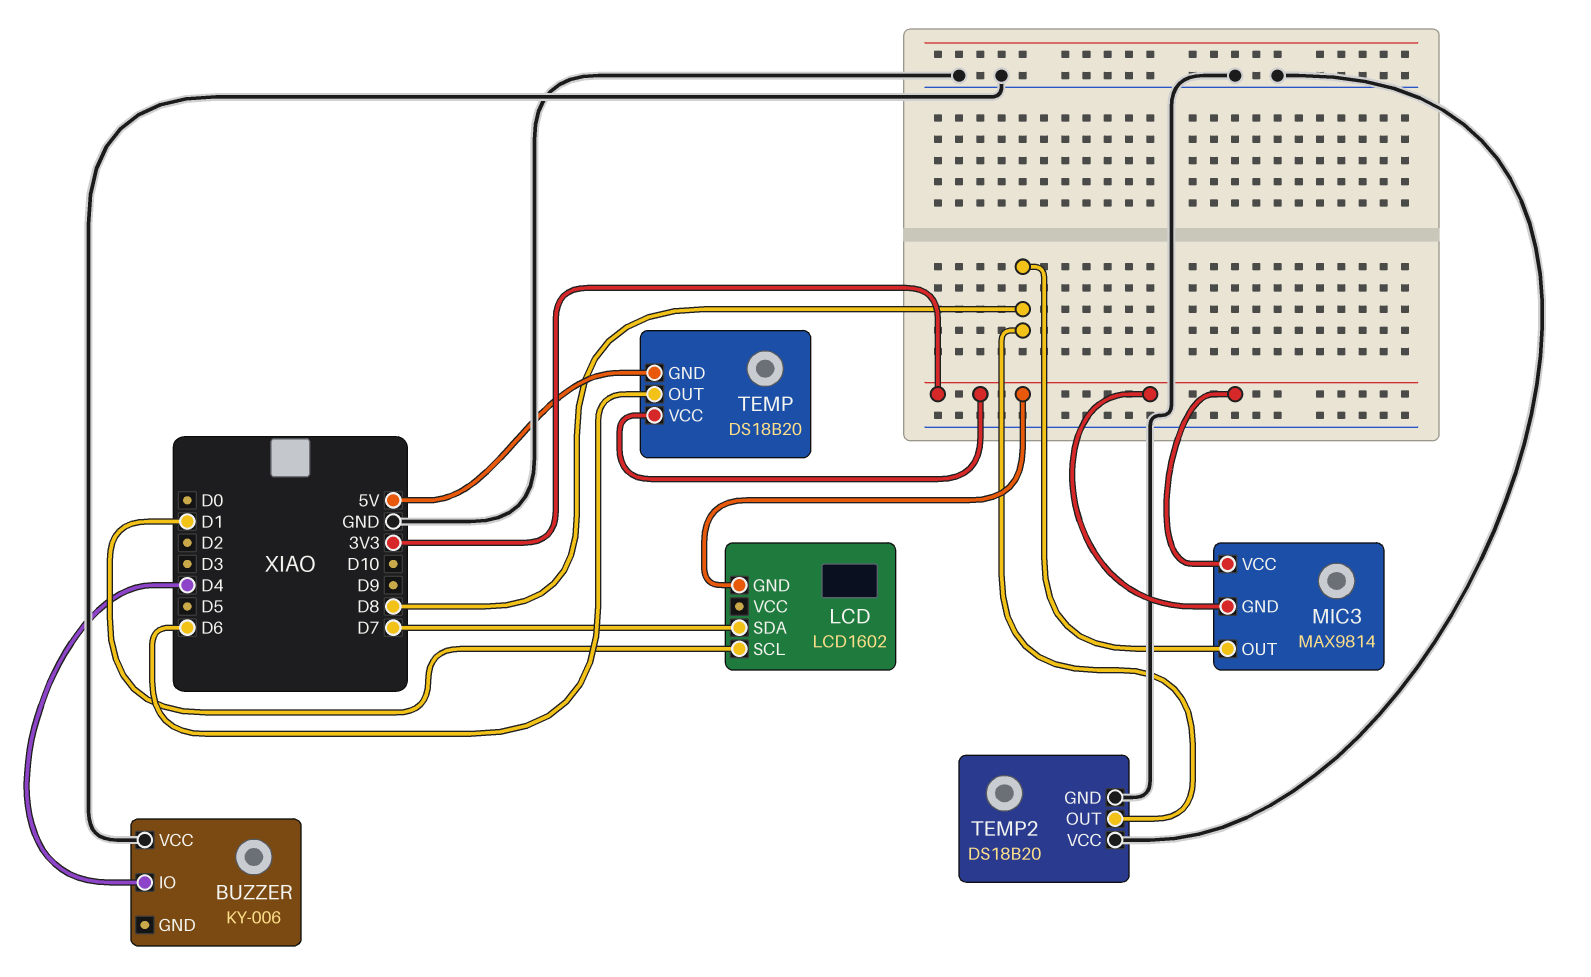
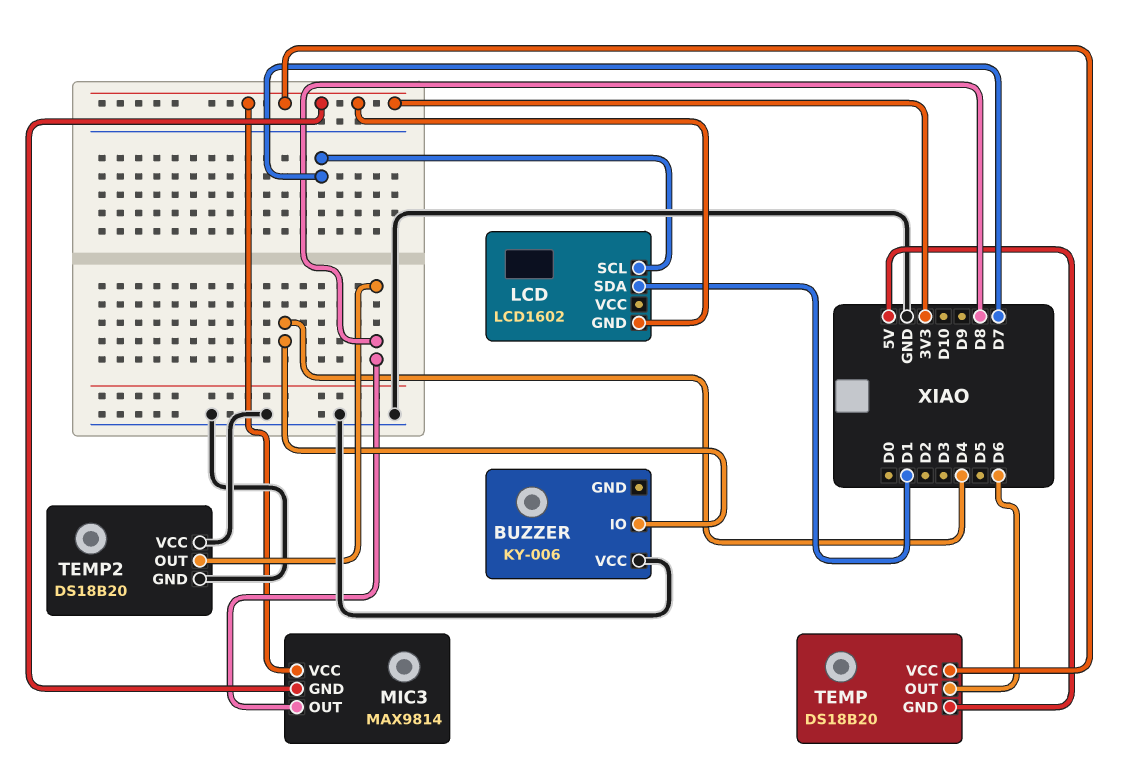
LCD pin SCL: D1 -> D7
LCD pin SDA: D7 -> D1

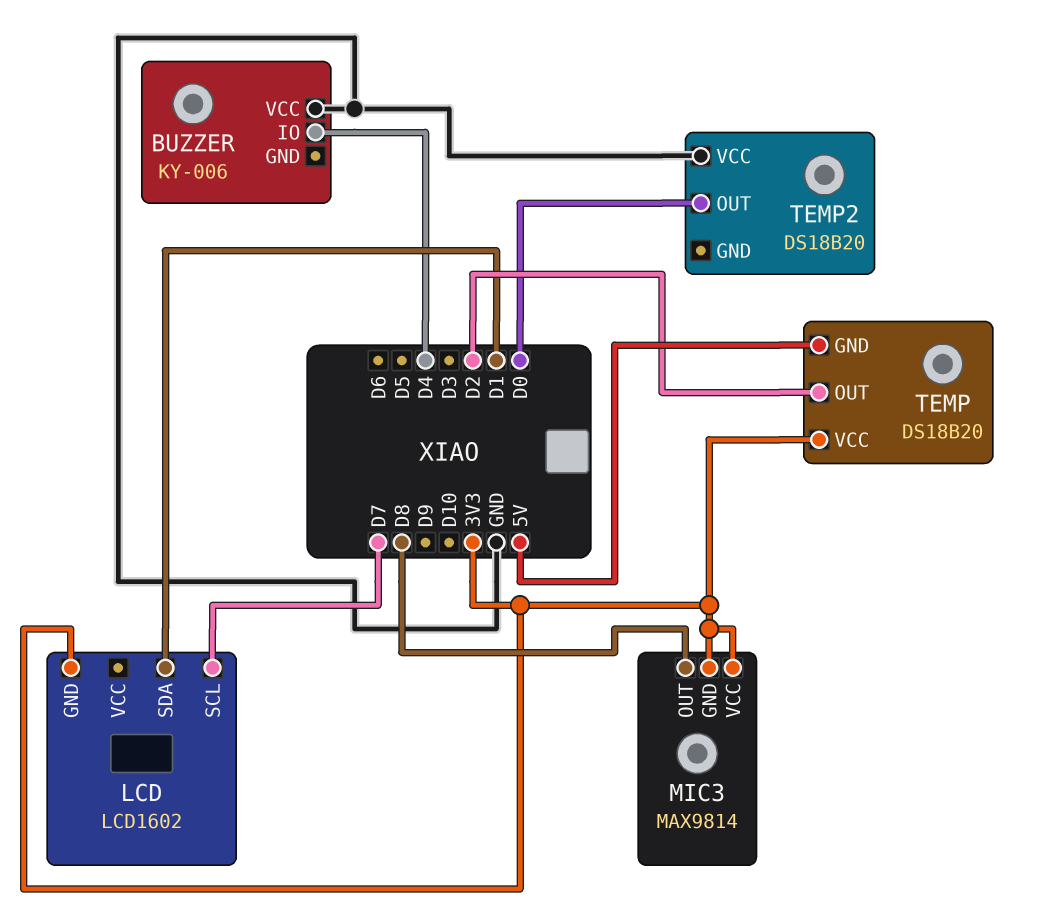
TEMP pin OUT: D6 -> D2
TEMP2 pin GND: GND -> none
TEMP2 pin OUT: D8 -> D0

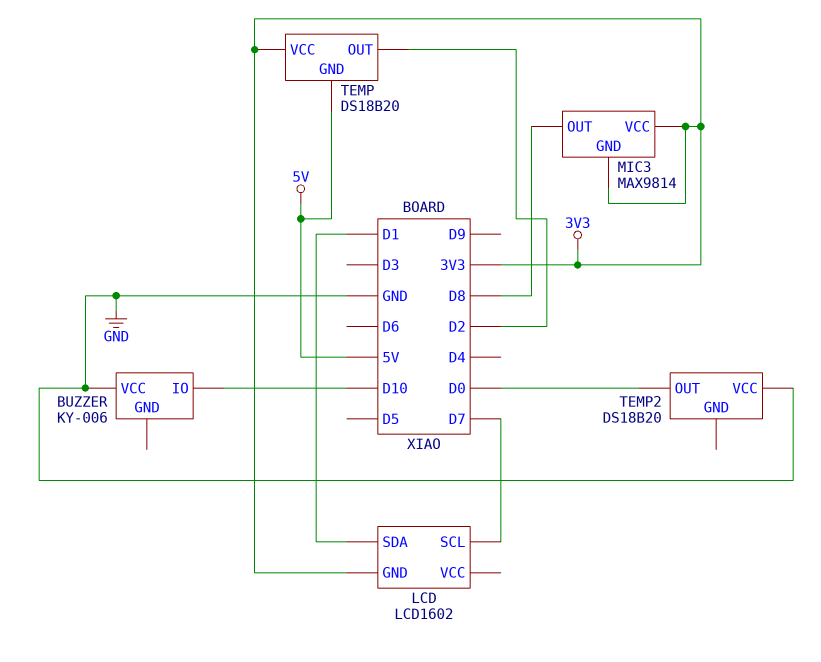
BUZZER pin IO: D4 -> D10

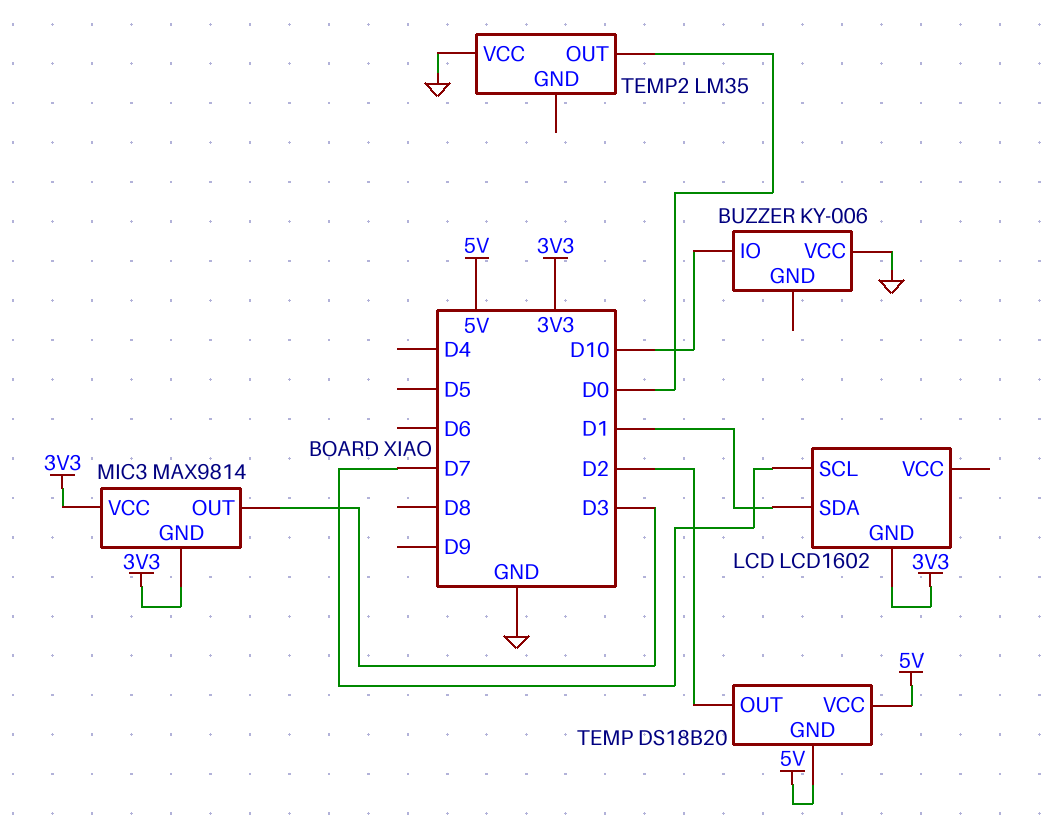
MIC3 pin OUT: D8 -> D3
TEMP pin VCC: 3V3 -> 5V
TEMP2: DS18B20 -> LM35

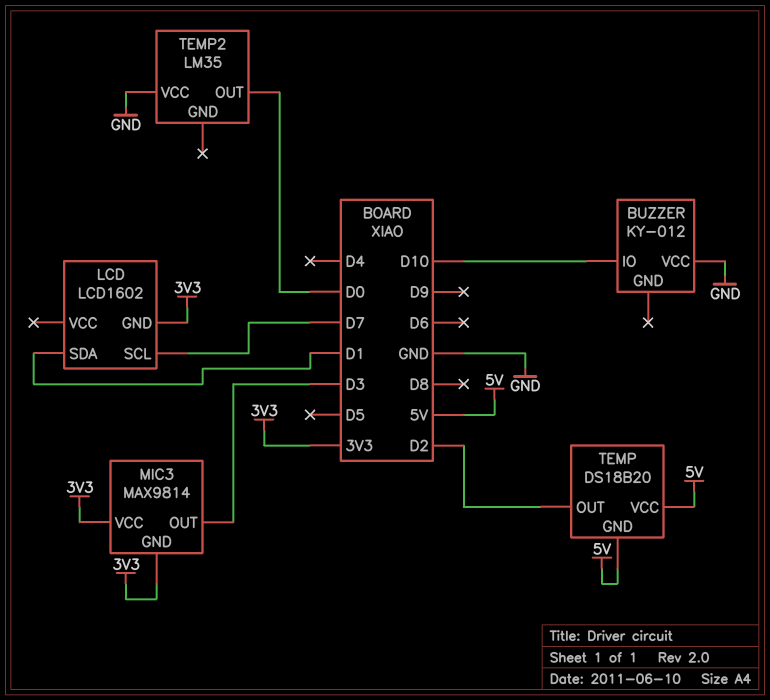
BUZZER: KY-006 -> KY-012

